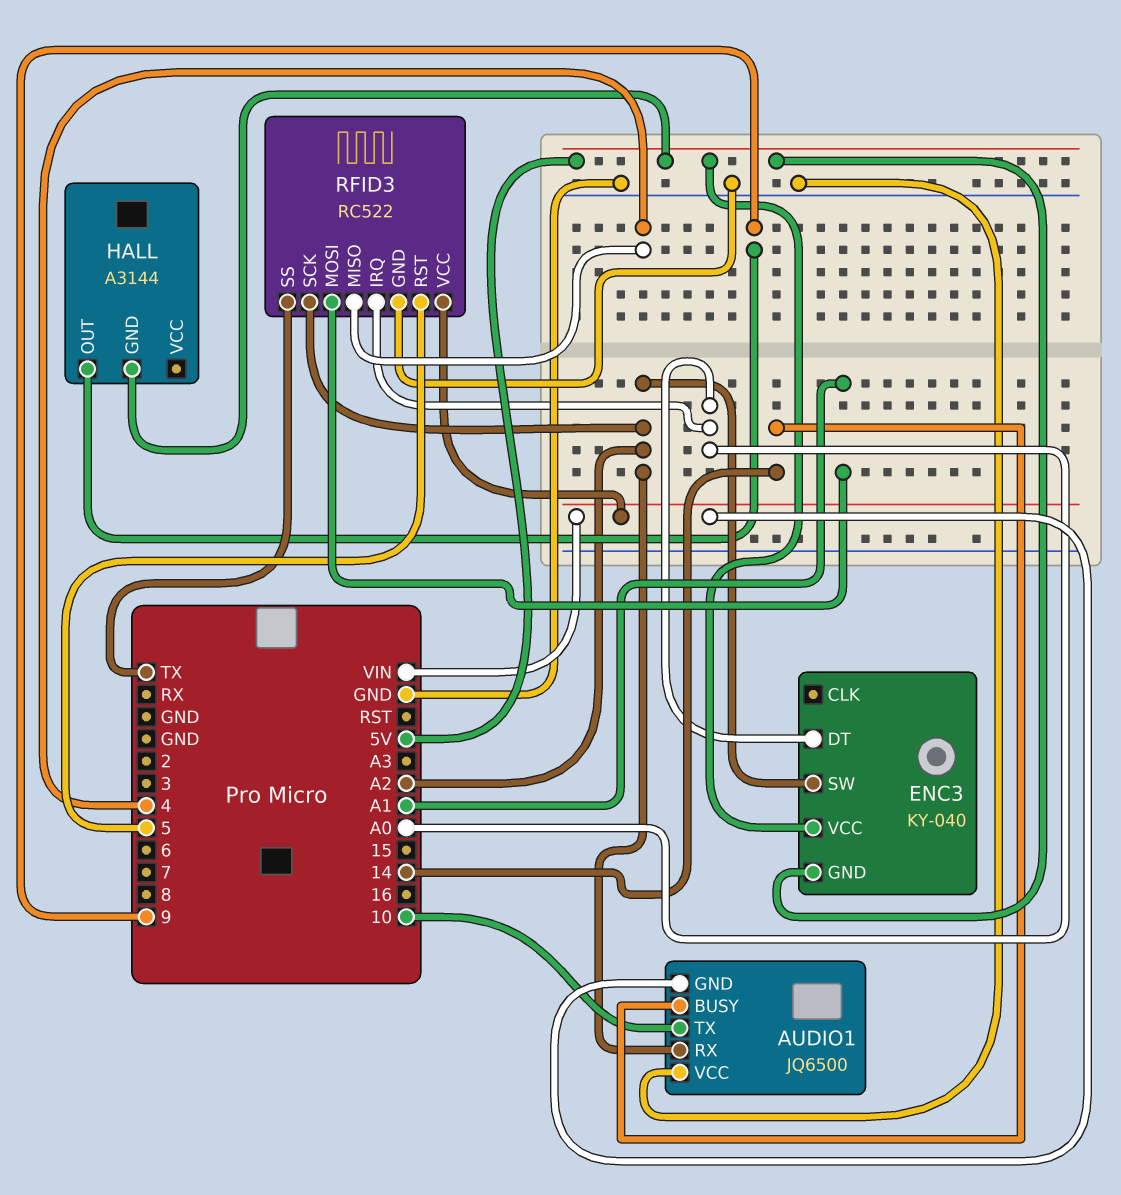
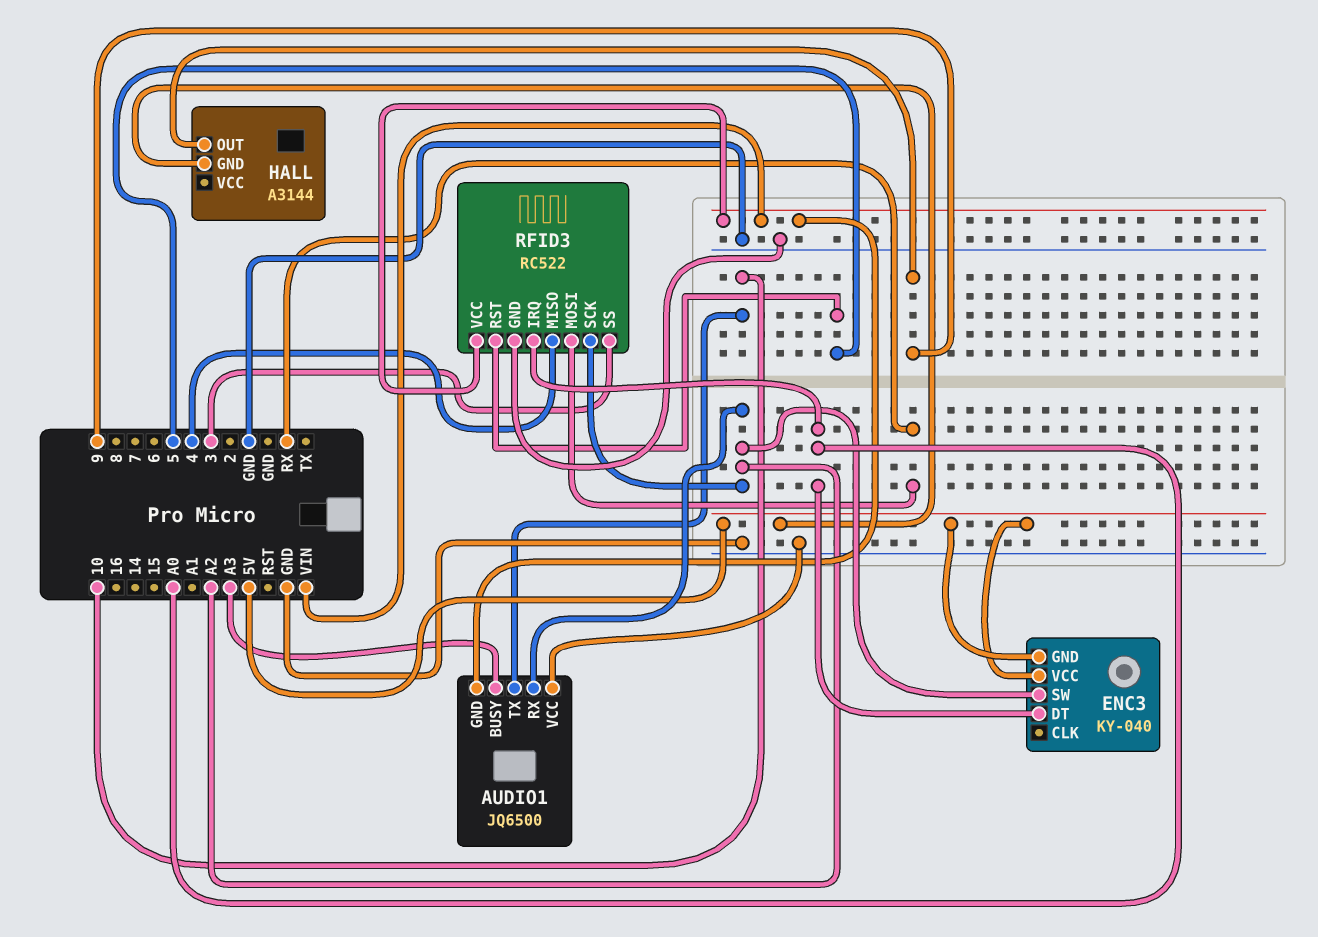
AUDIO1 pin BUSY: 14 -> A3
RFID3 pin MOSI: A1 -> RX
RFID3 pin SS: TX -> 3

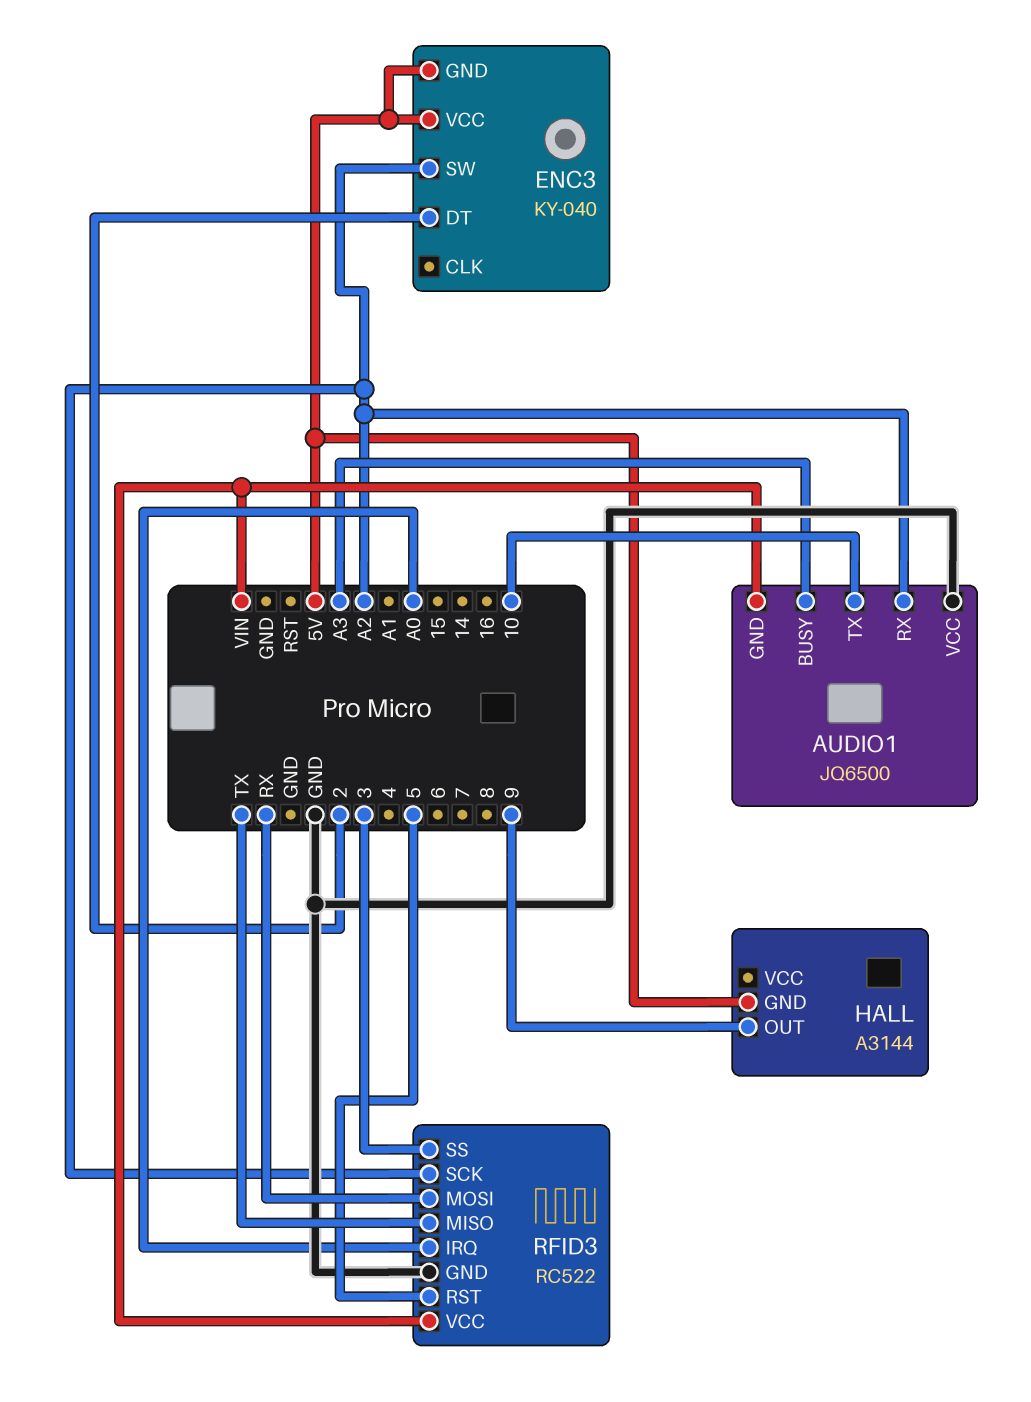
ENC3 pin DT: A0 -> 2
RFID3 pin MISO: 4 -> TX

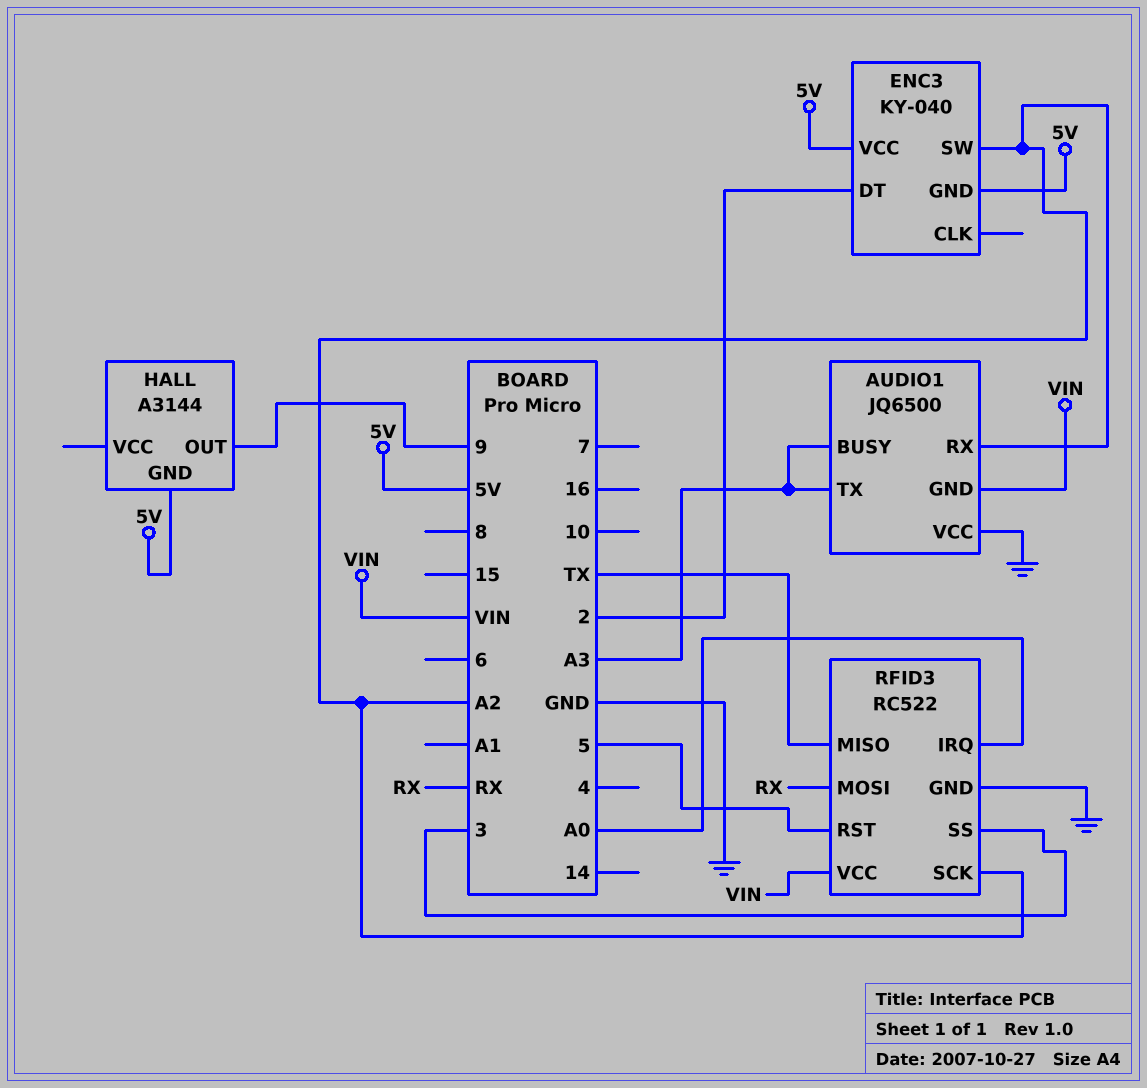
AUDIO1 pin TX: 10 -> A3

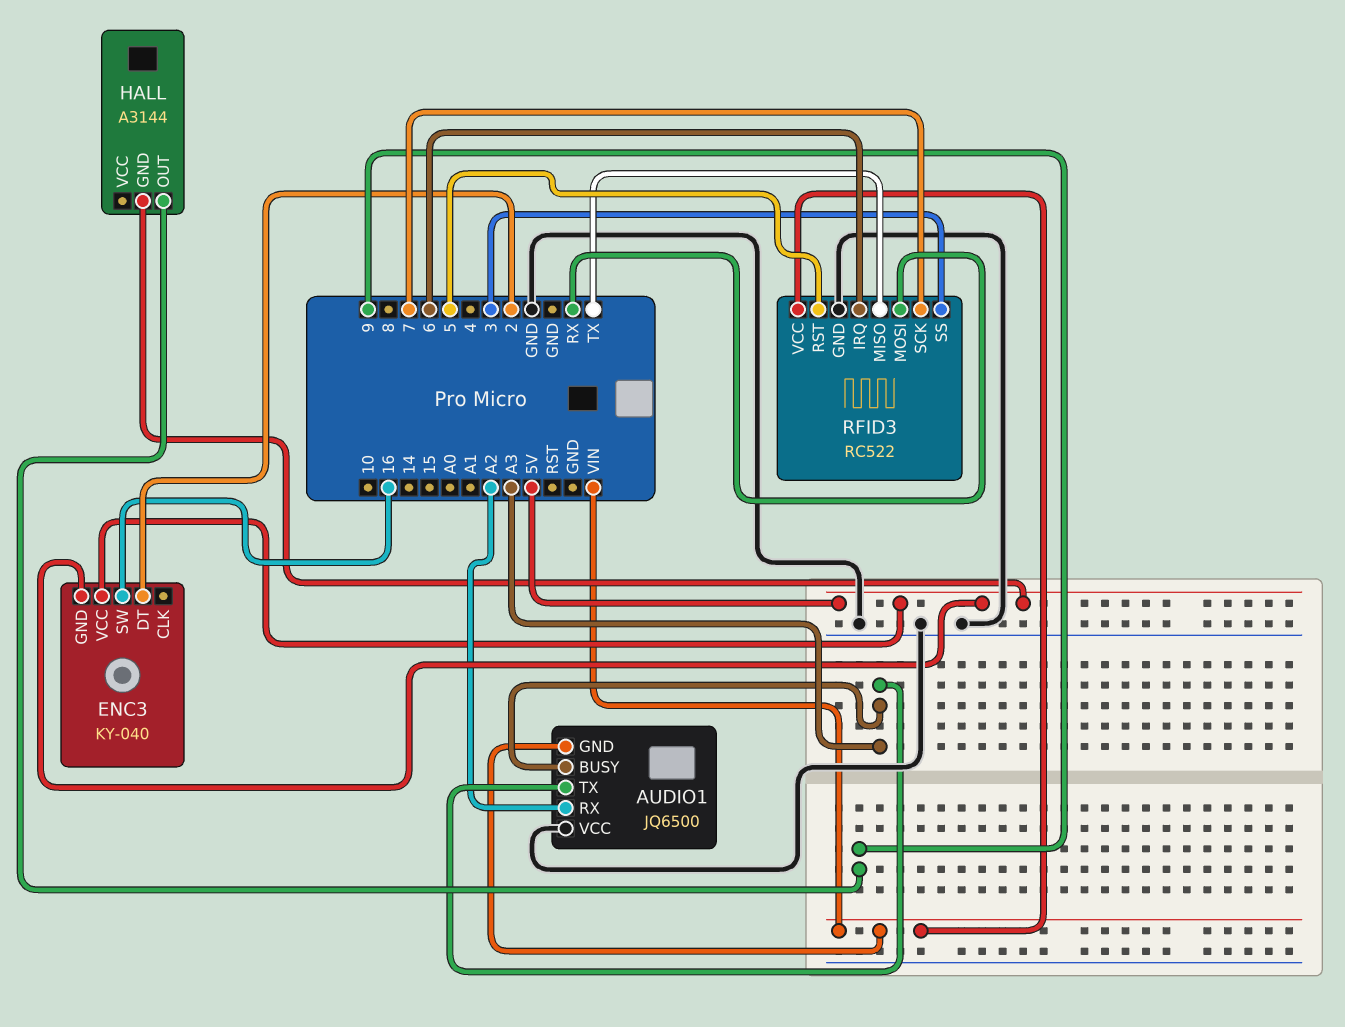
ENC3 pin SW: A2 -> 16
RFID3 pin IRQ: A0 -> 6
RFID3 pin SCK: A2 -> 7

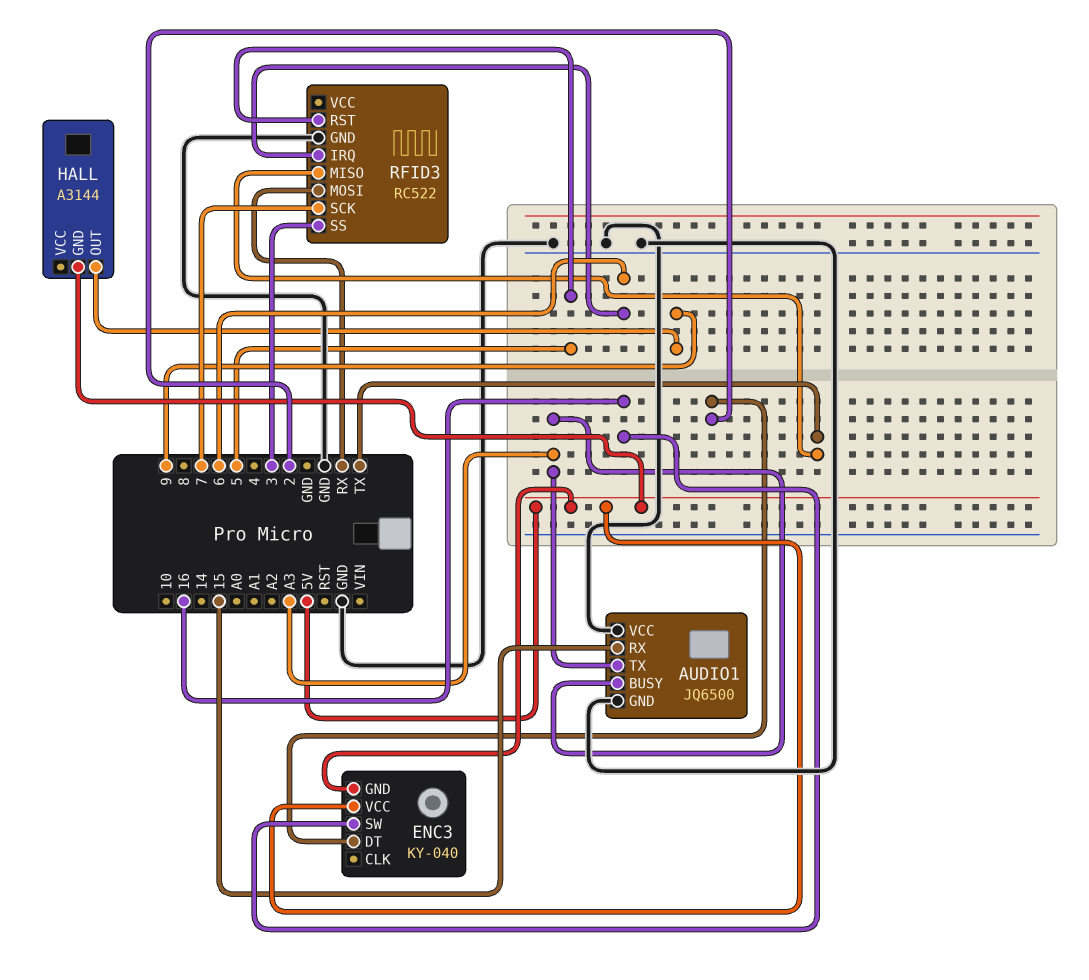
AUDIO1 pin GND: VIN -> GND
AUDIO1 pin RX: A2 -> 15
RFID3 pin VCC: VIN -> none

